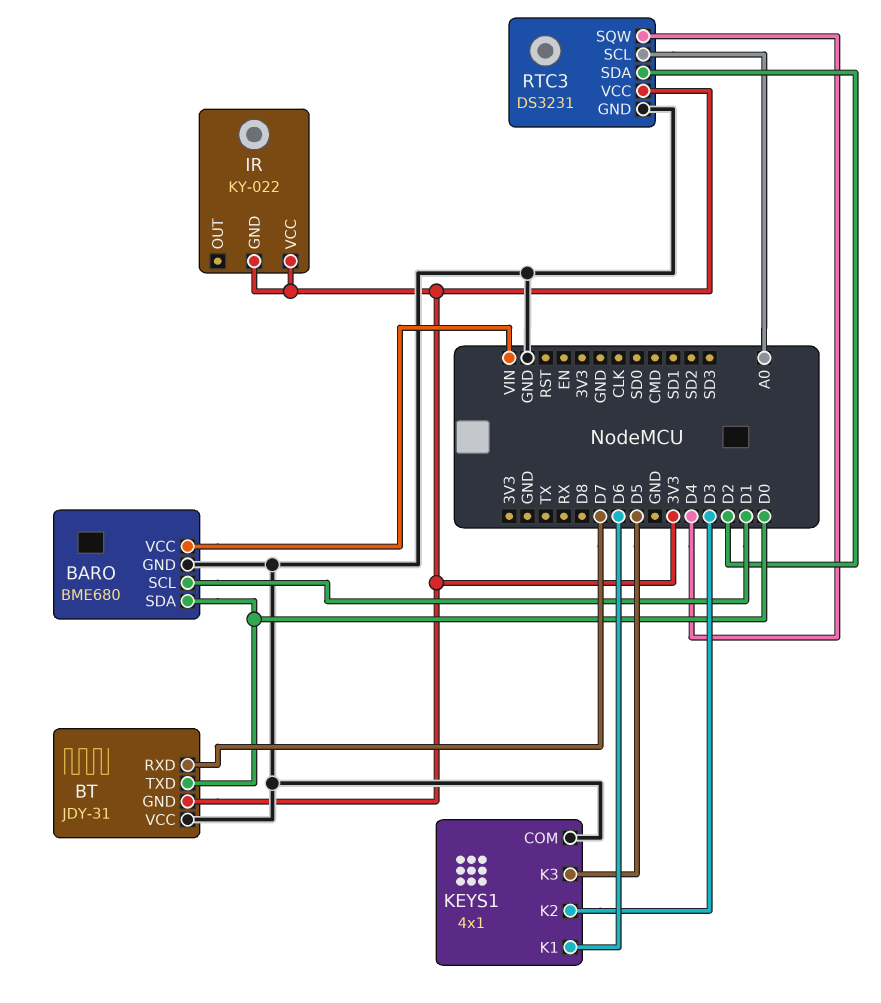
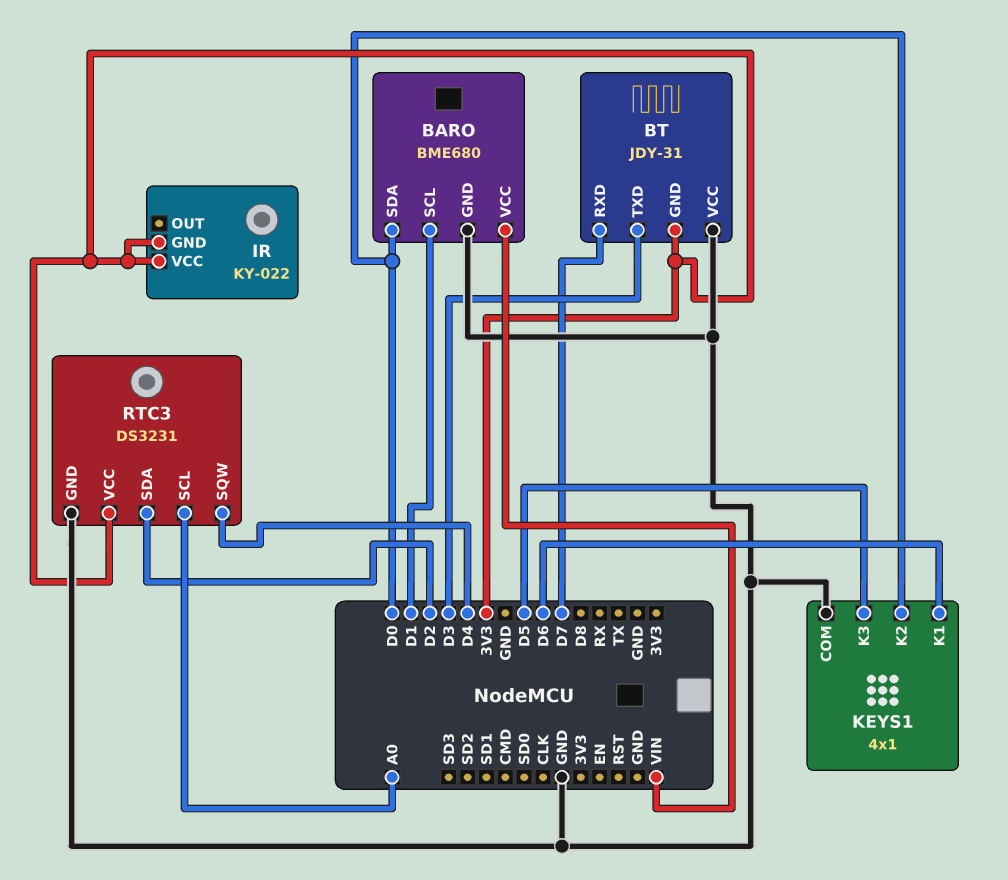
BT pin TXD: D0 -> D3
KEYS1 pin K2: D3 -> D0

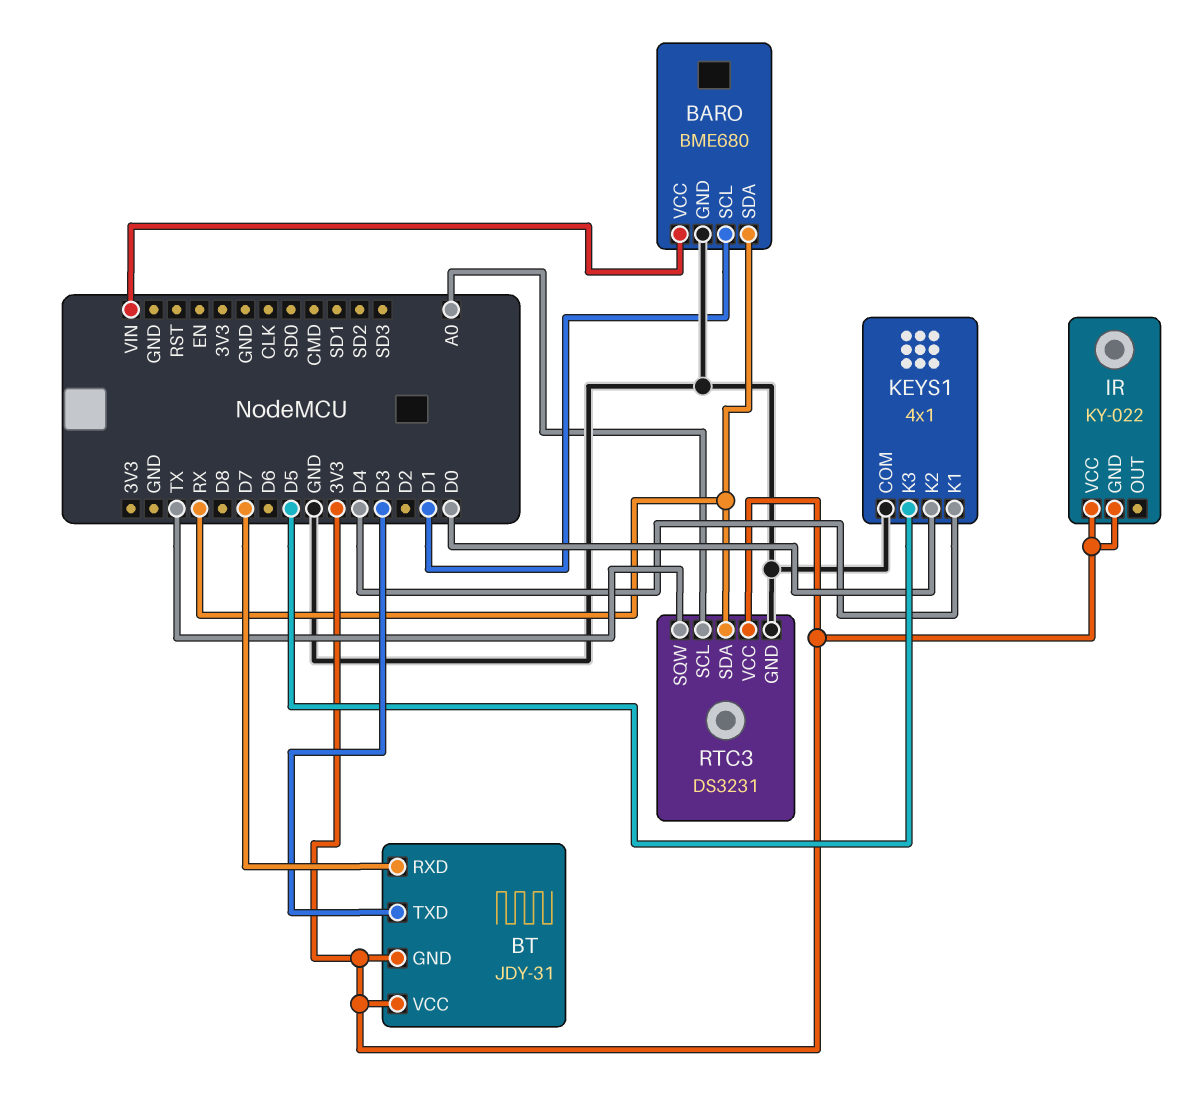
BARO pin SDA: D0 -> RX
BT pin VCC: GND -> 3V3
KEYS1 pin K1: D6 -> D4
RTC3 pin SDA: D2 -> RX
RTC3 pin SQW: D4 -> TX

